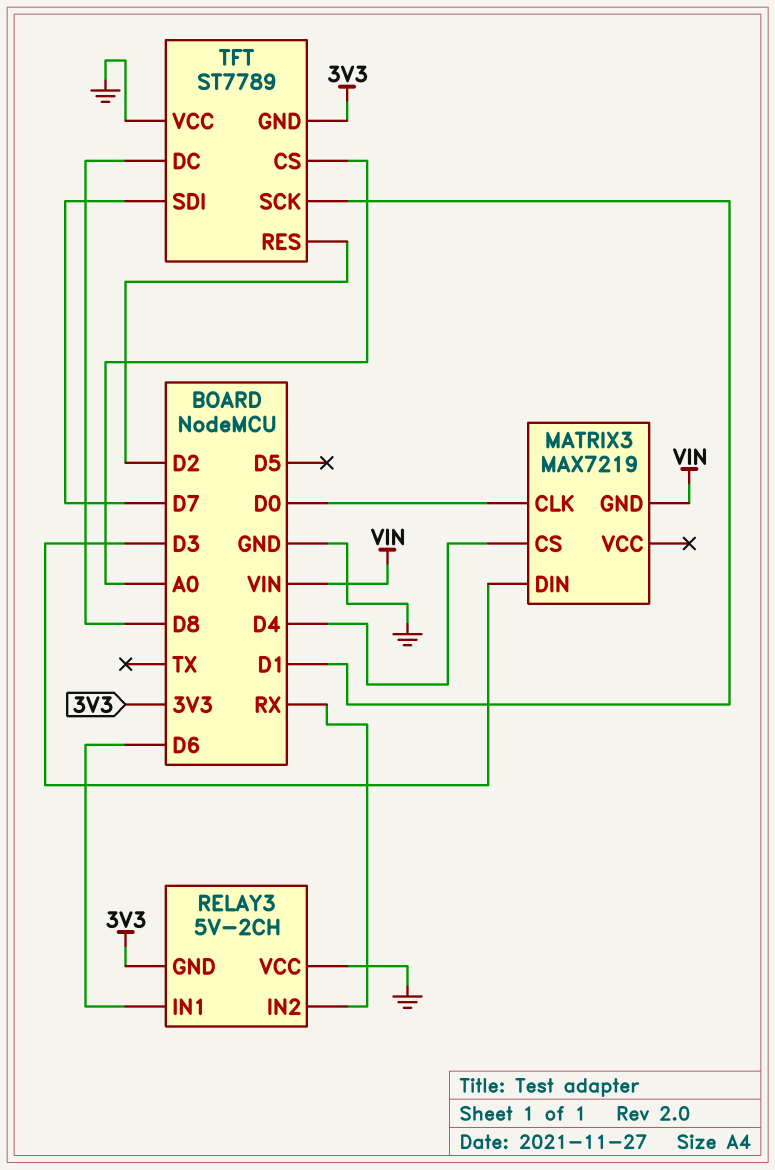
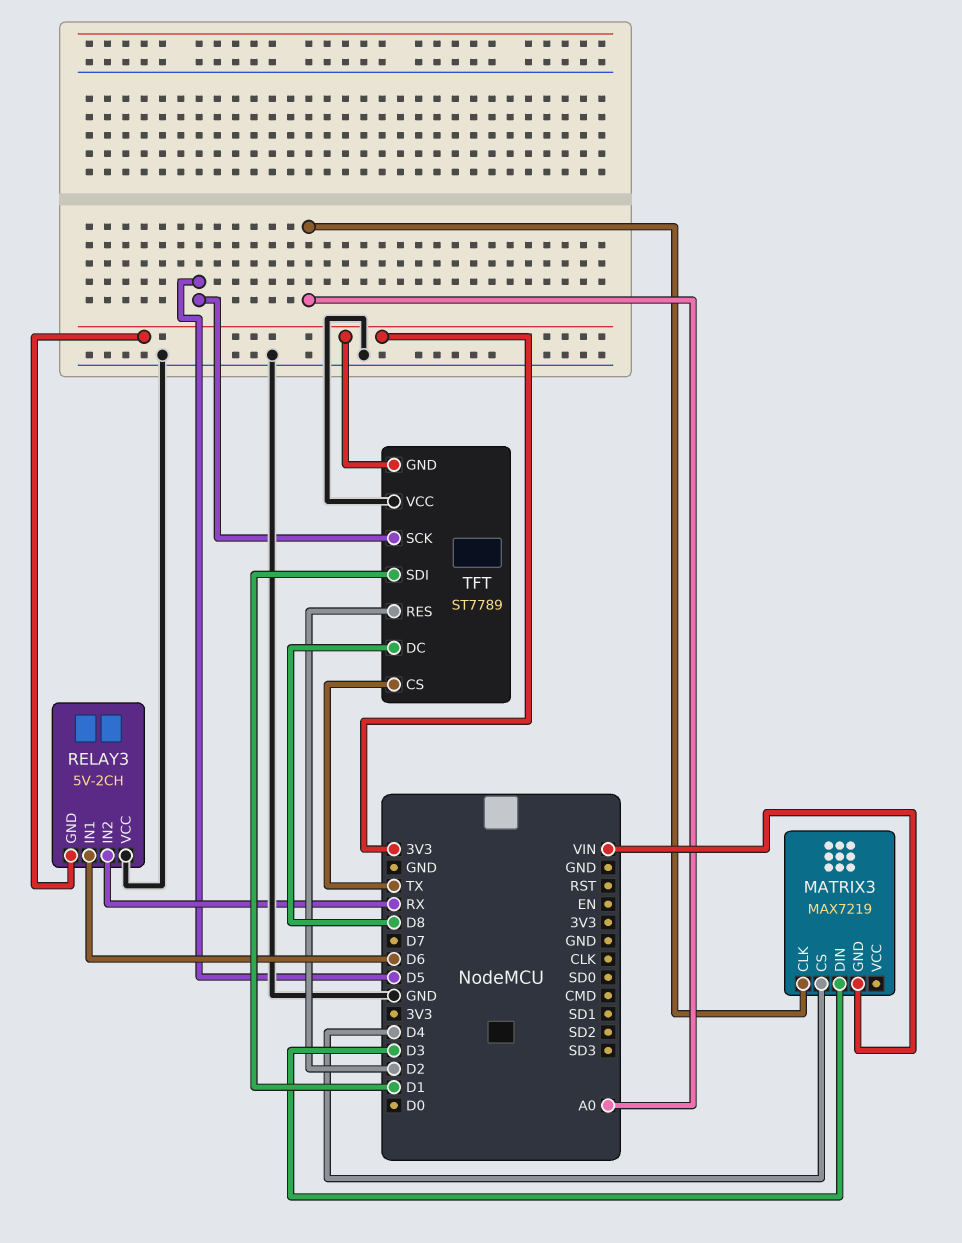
MATRIX3 pin CLK: D0 -> A0
TFT pin CS: A0 -> TX
TFT pin SCK: D1 -> D5
TFT pin SDI: D7 -> D1

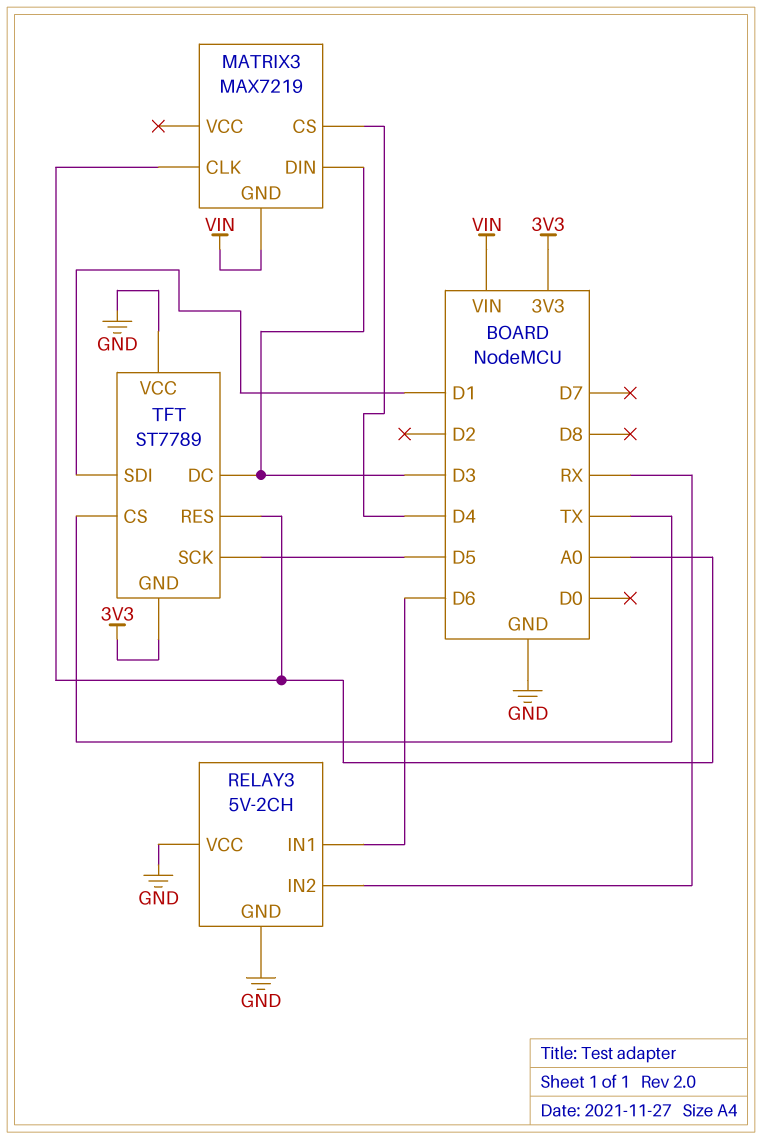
RELAY3 pin GND: 3V3 -> GND
TFT pin DC: D8 -> D3
TFT pin RES: D2 -> A0

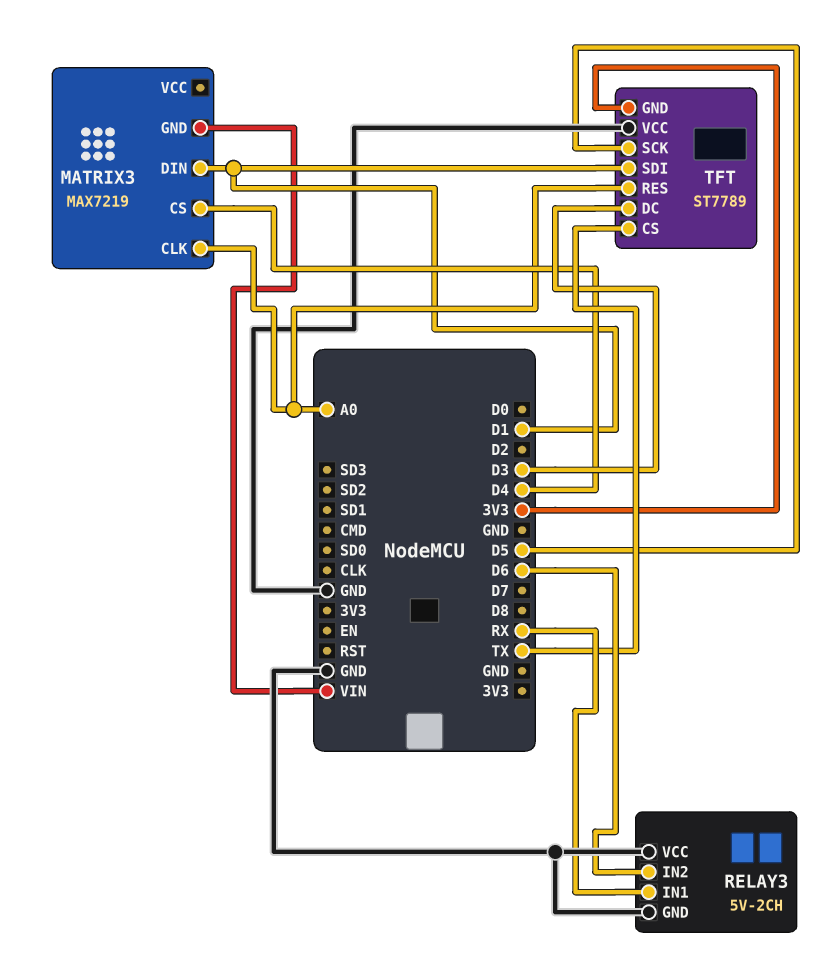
MATRIX3 pin DIN: D3 -> D1
RELAY3 pin IN1: D6 -> RX
RELAY3 pin IN2: RX -> D6

